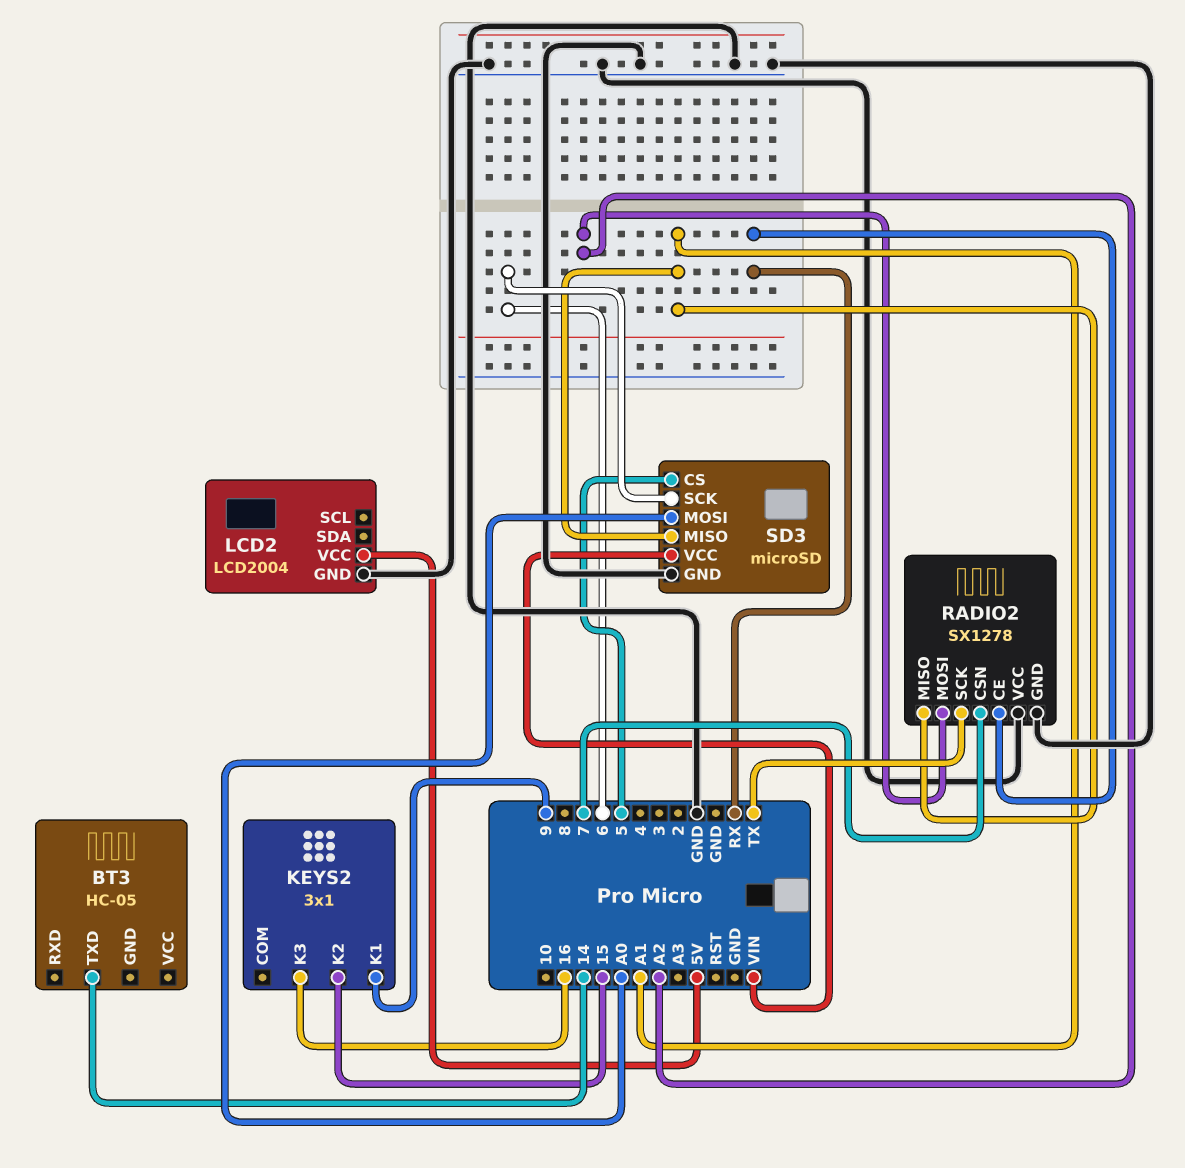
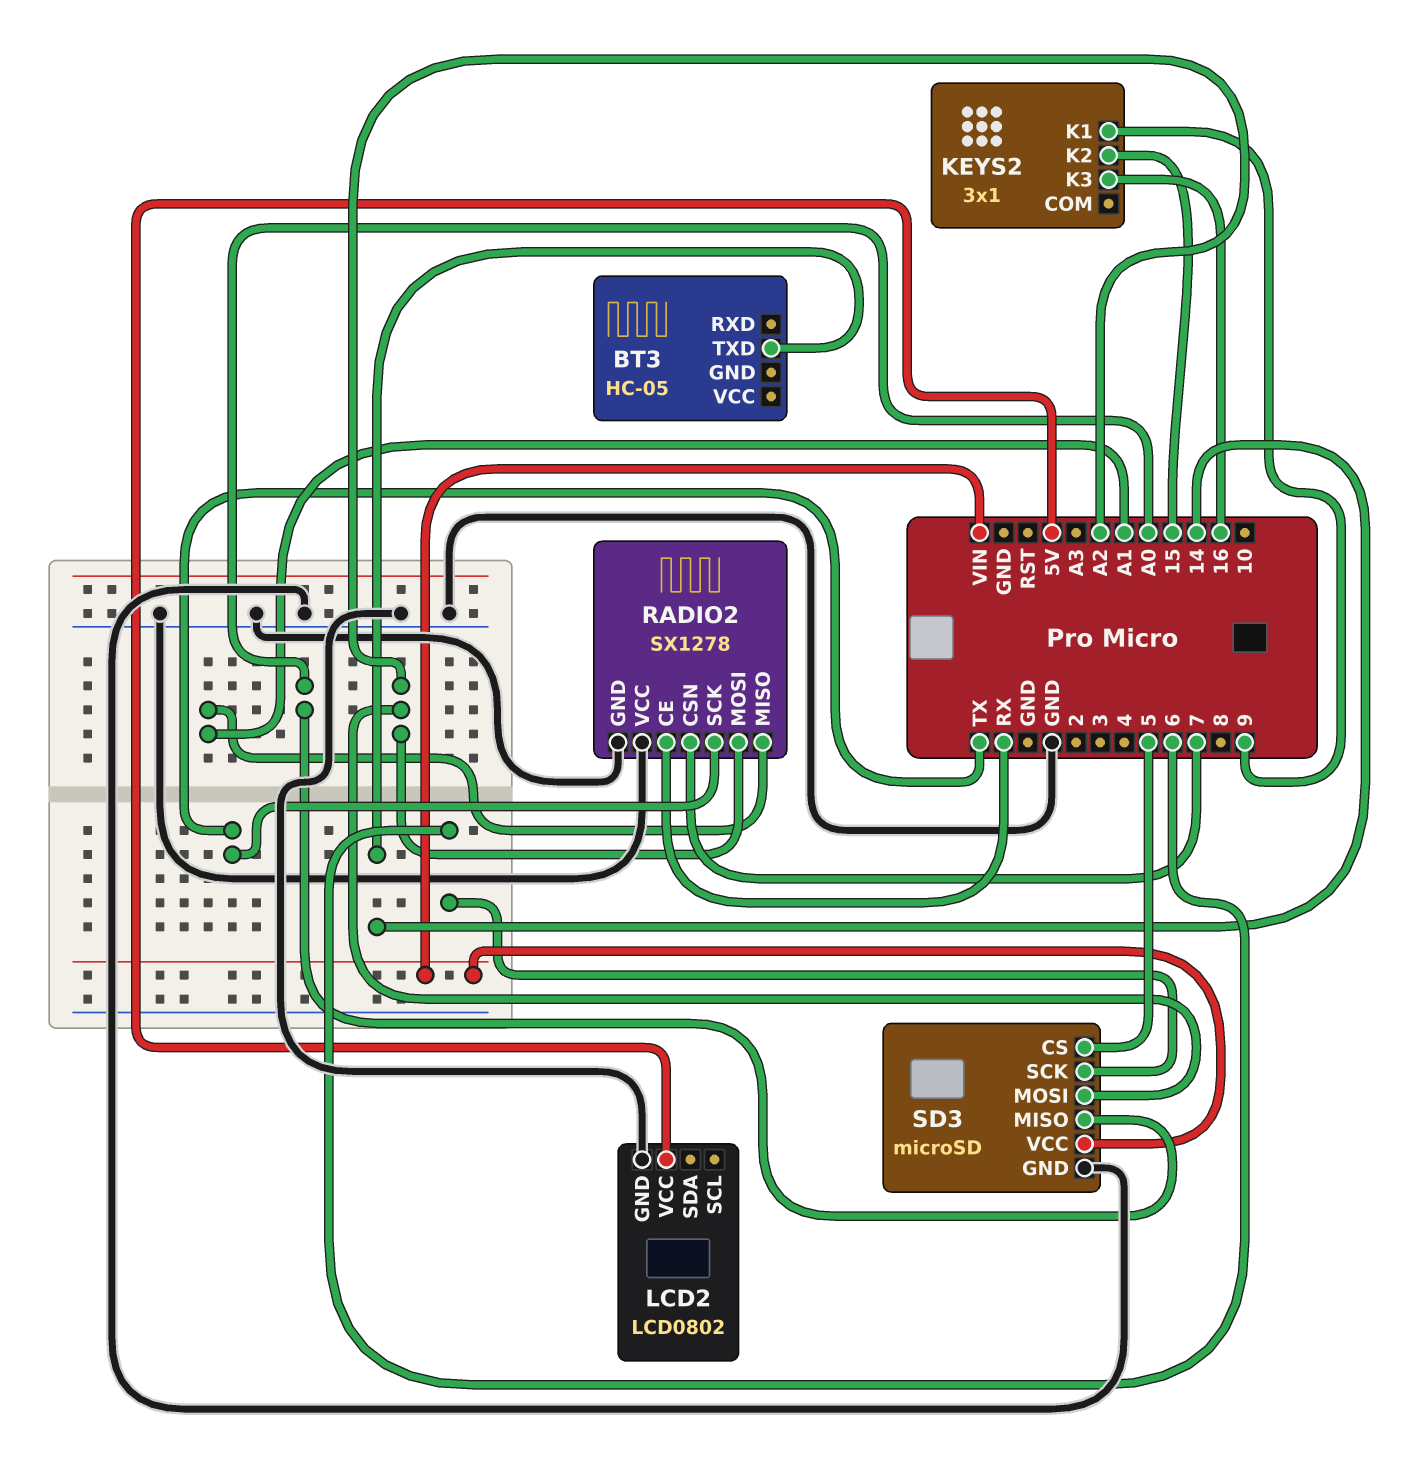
LCD2: LCD2004 -> LCD0802
SD3 pin MISO: A1 -> A0
SD3 pin MOSI: A0 -> A2

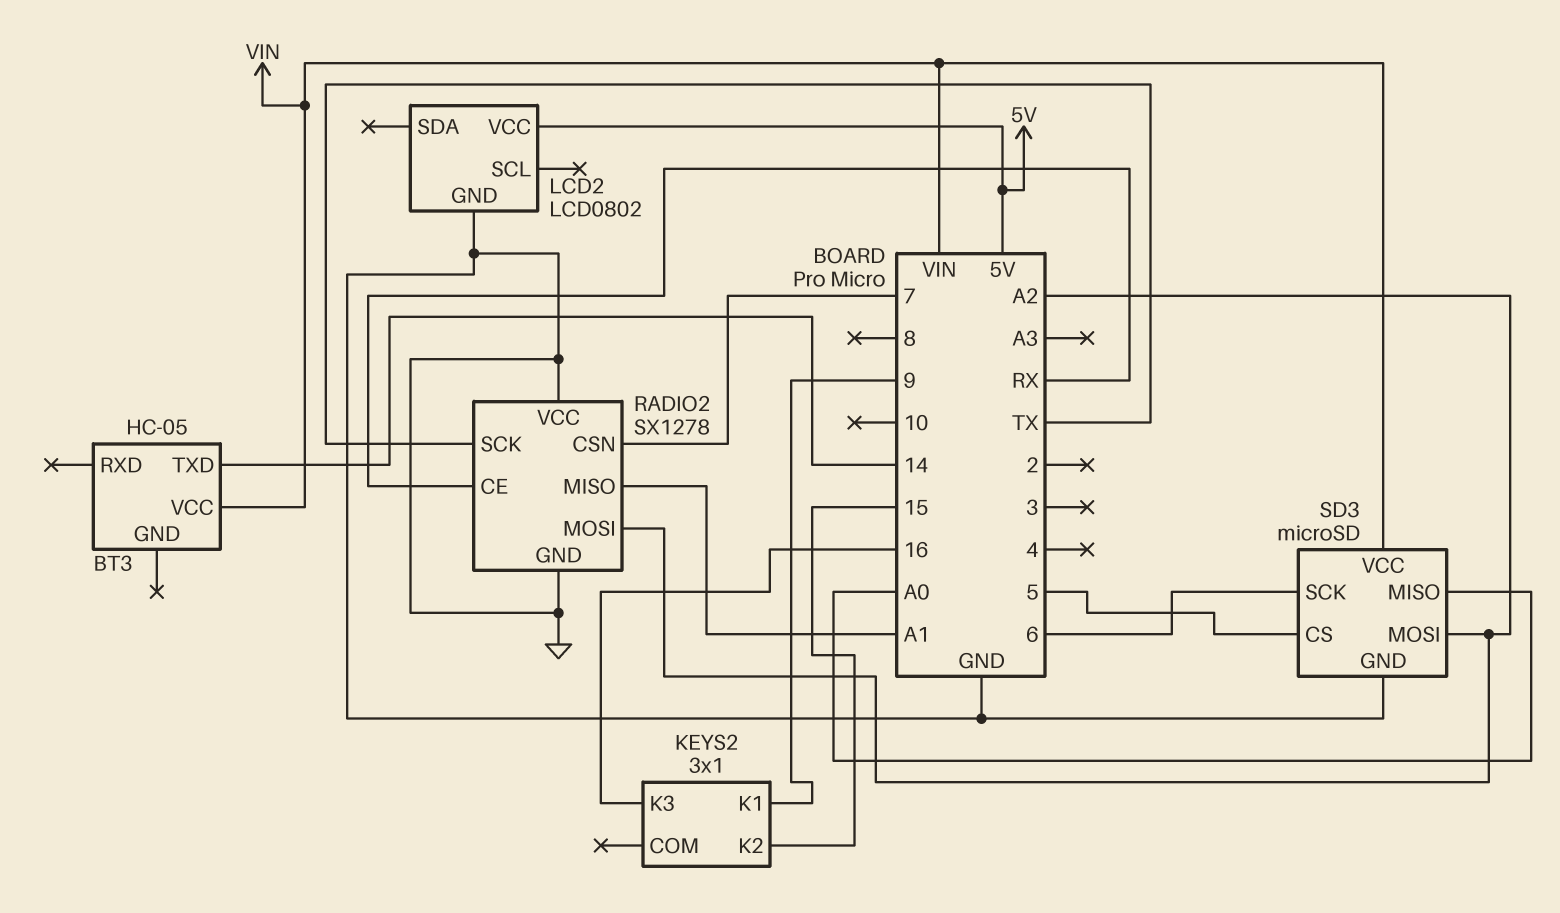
BT3 pin VCC: none -> VIN

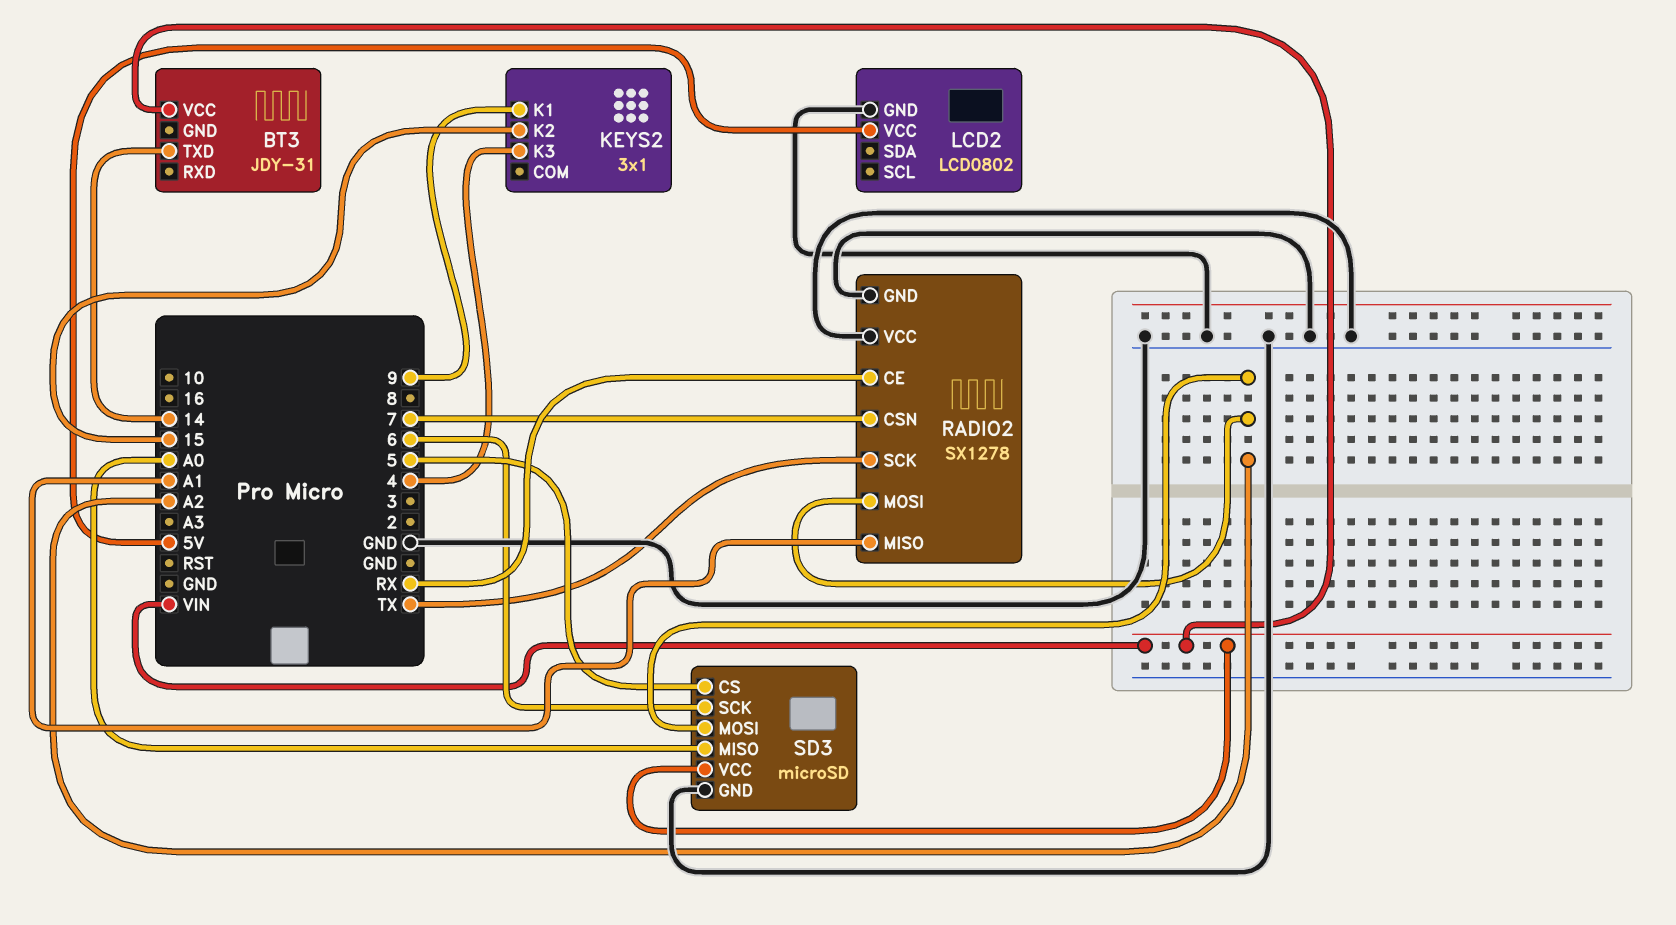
BT3: HC-05 -> JDY-31
KEYS2 pin K3: 16 -> 4

